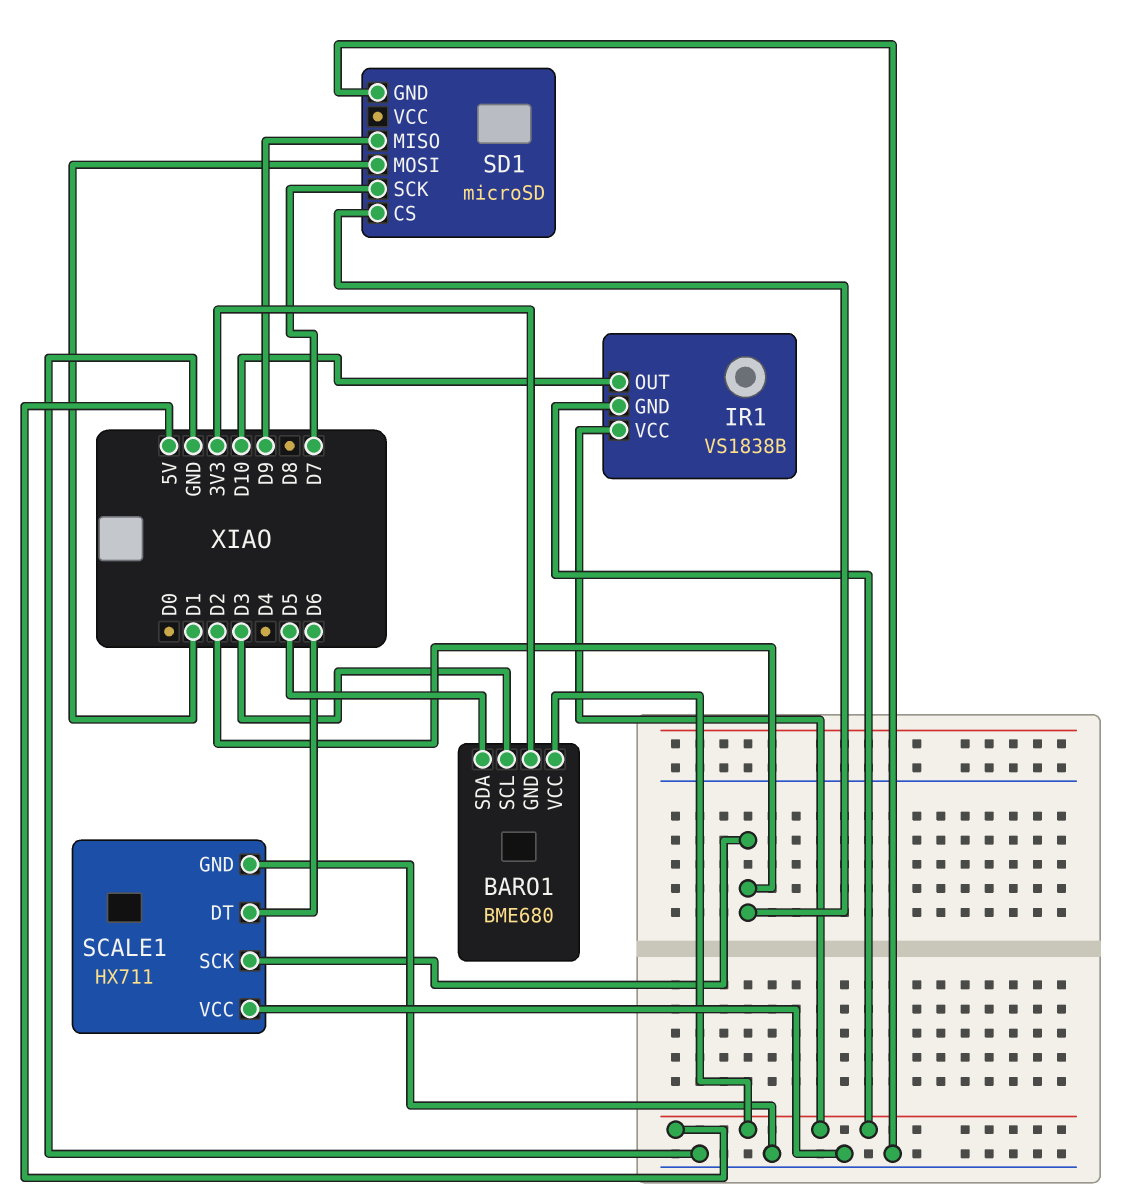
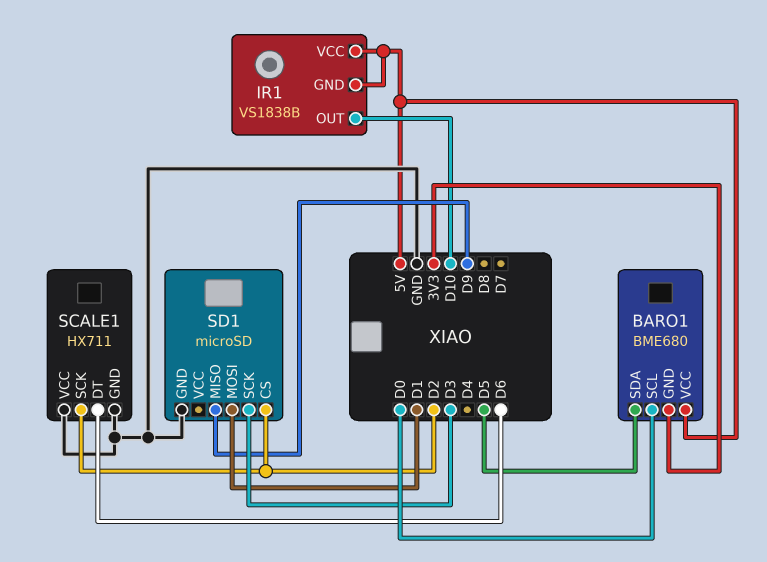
BARO1 pin SCL: D3 -> D0
SD1 pin SCK: D7 -> D3

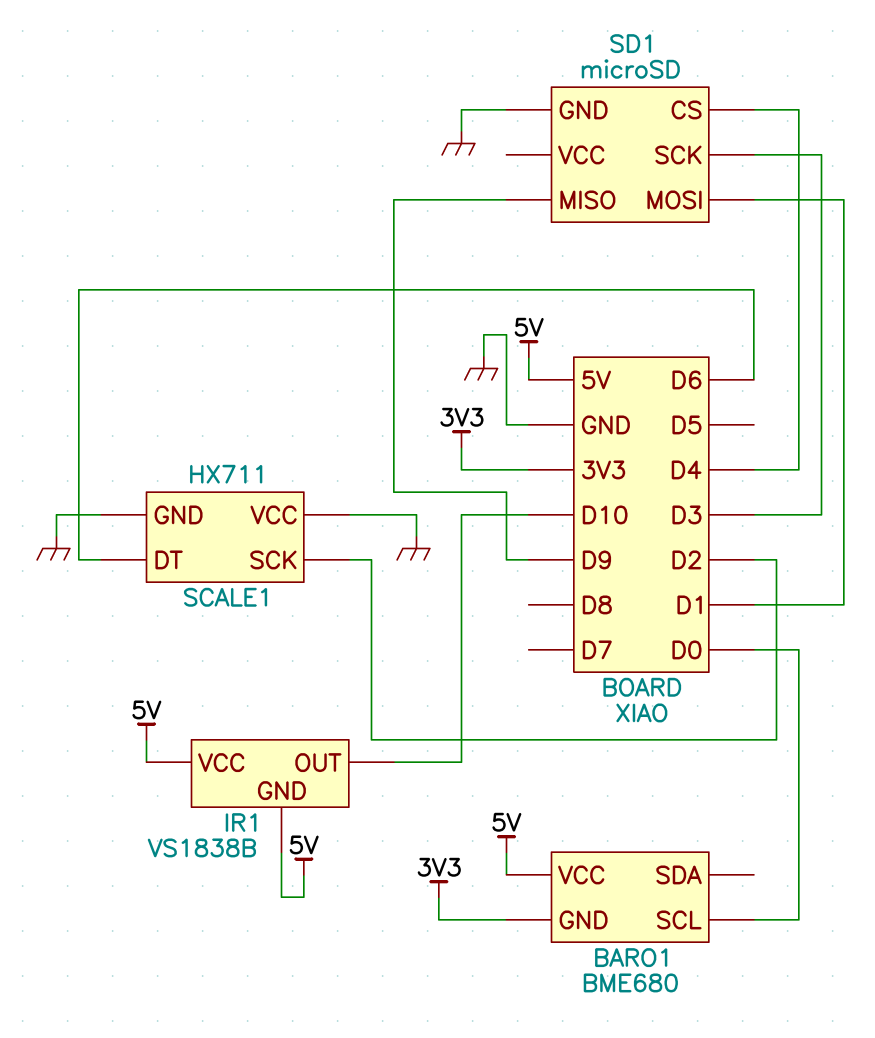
BARO1 pin SDA: D5 -> none
SD1 pin CS: D2 -> D4

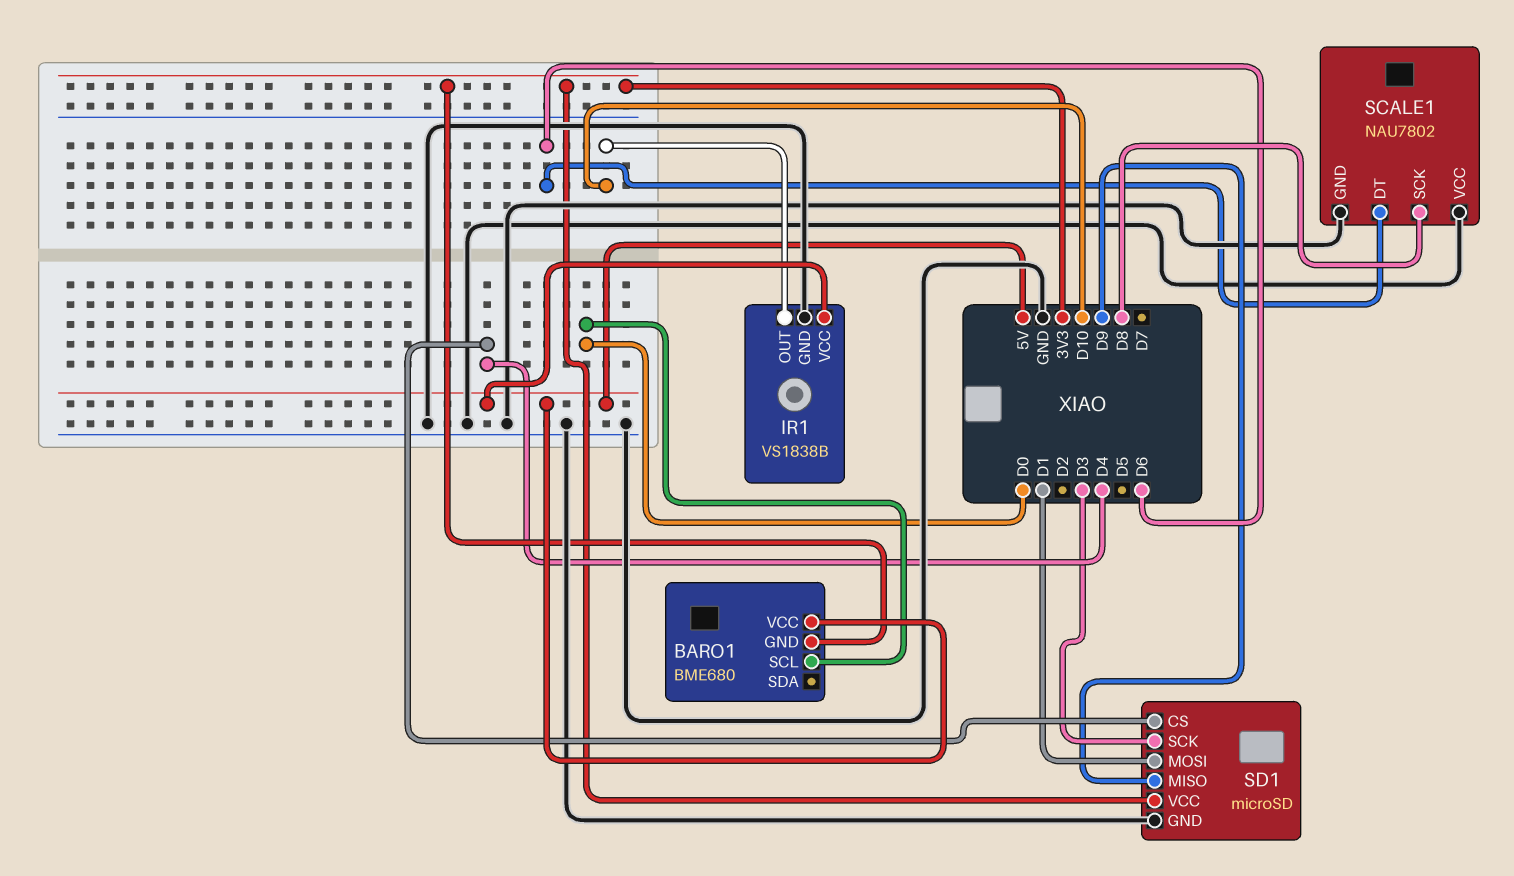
IR1 pin GND: 5V -> GND
SCALE1: HX711 -> NAU7802
SCALE1 pin SCK: D2 -> D8
SD1 pin VCC: none -> 3V3

